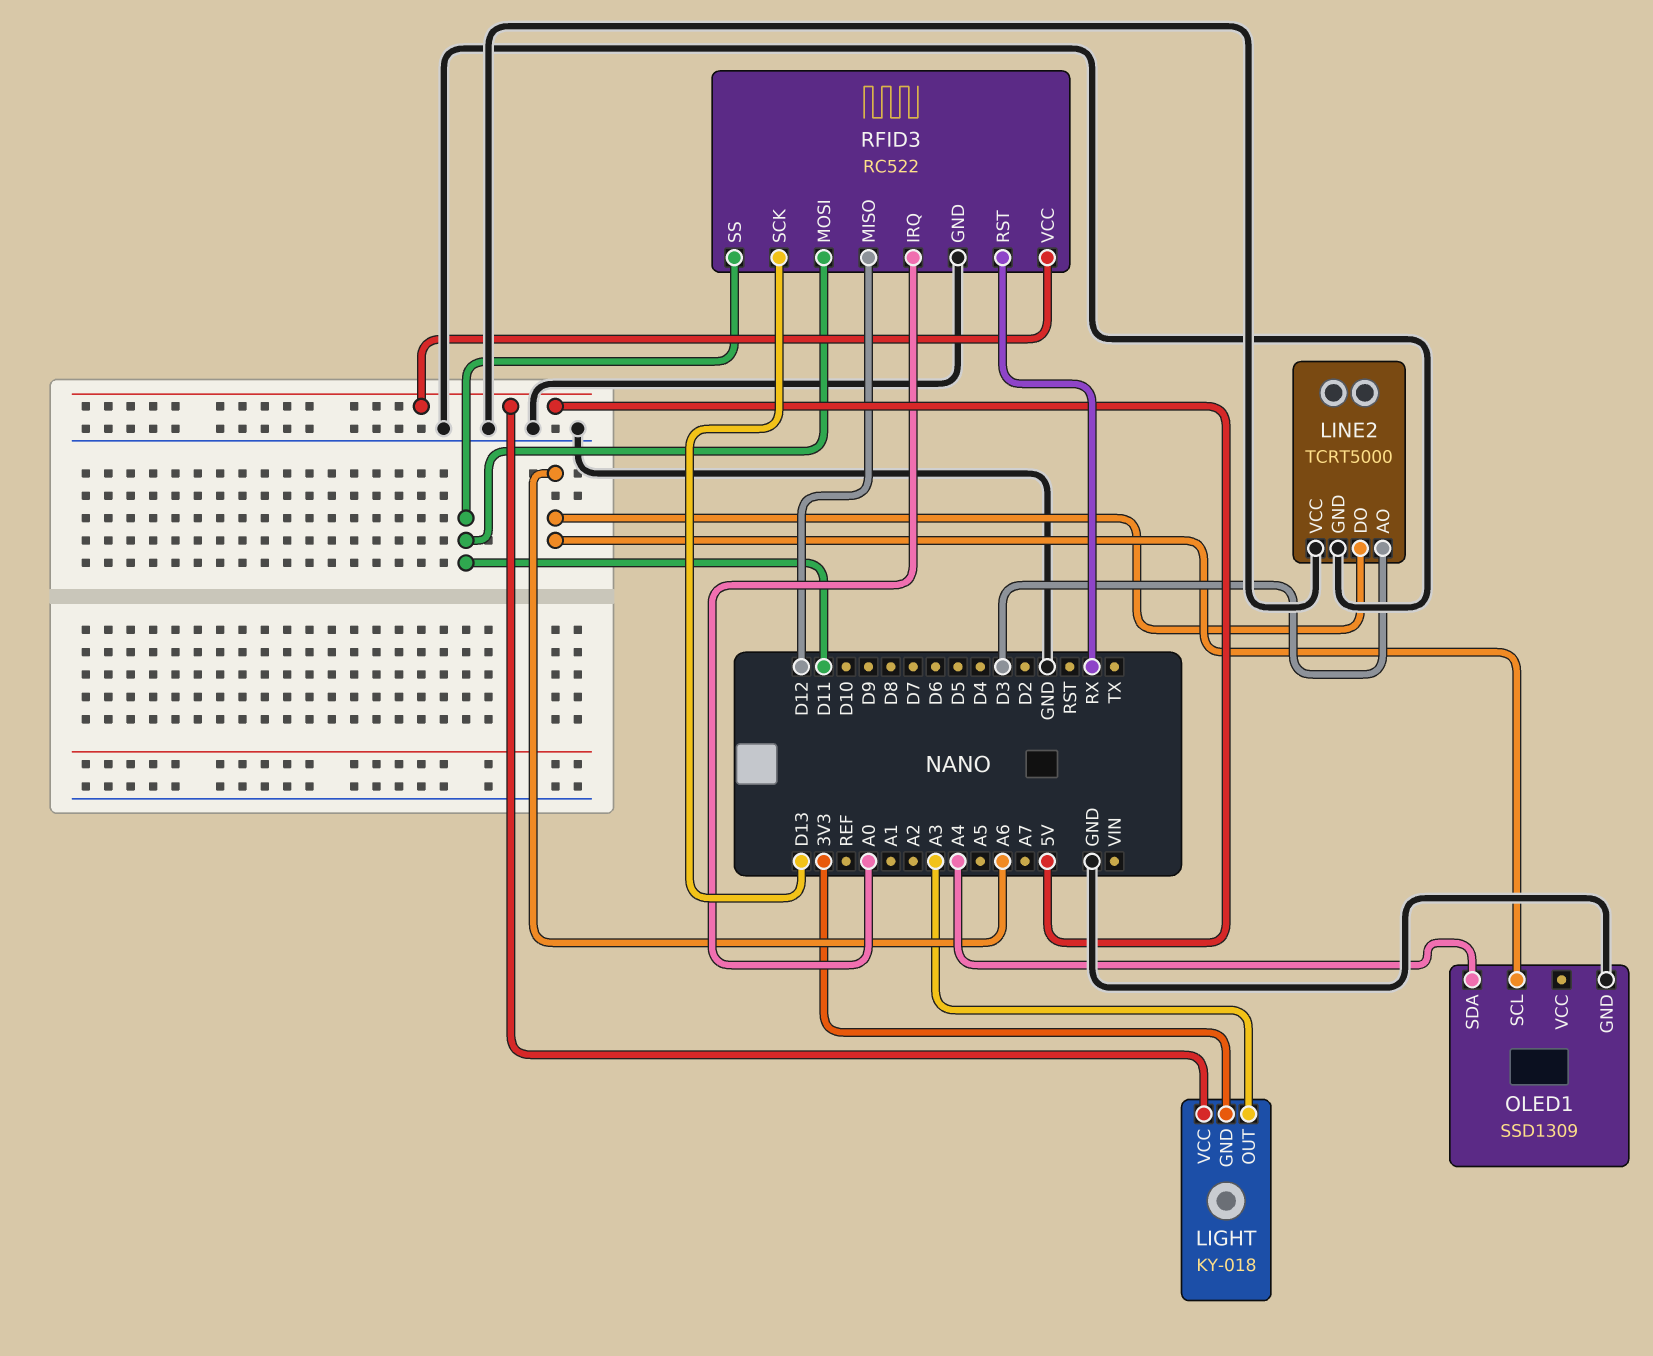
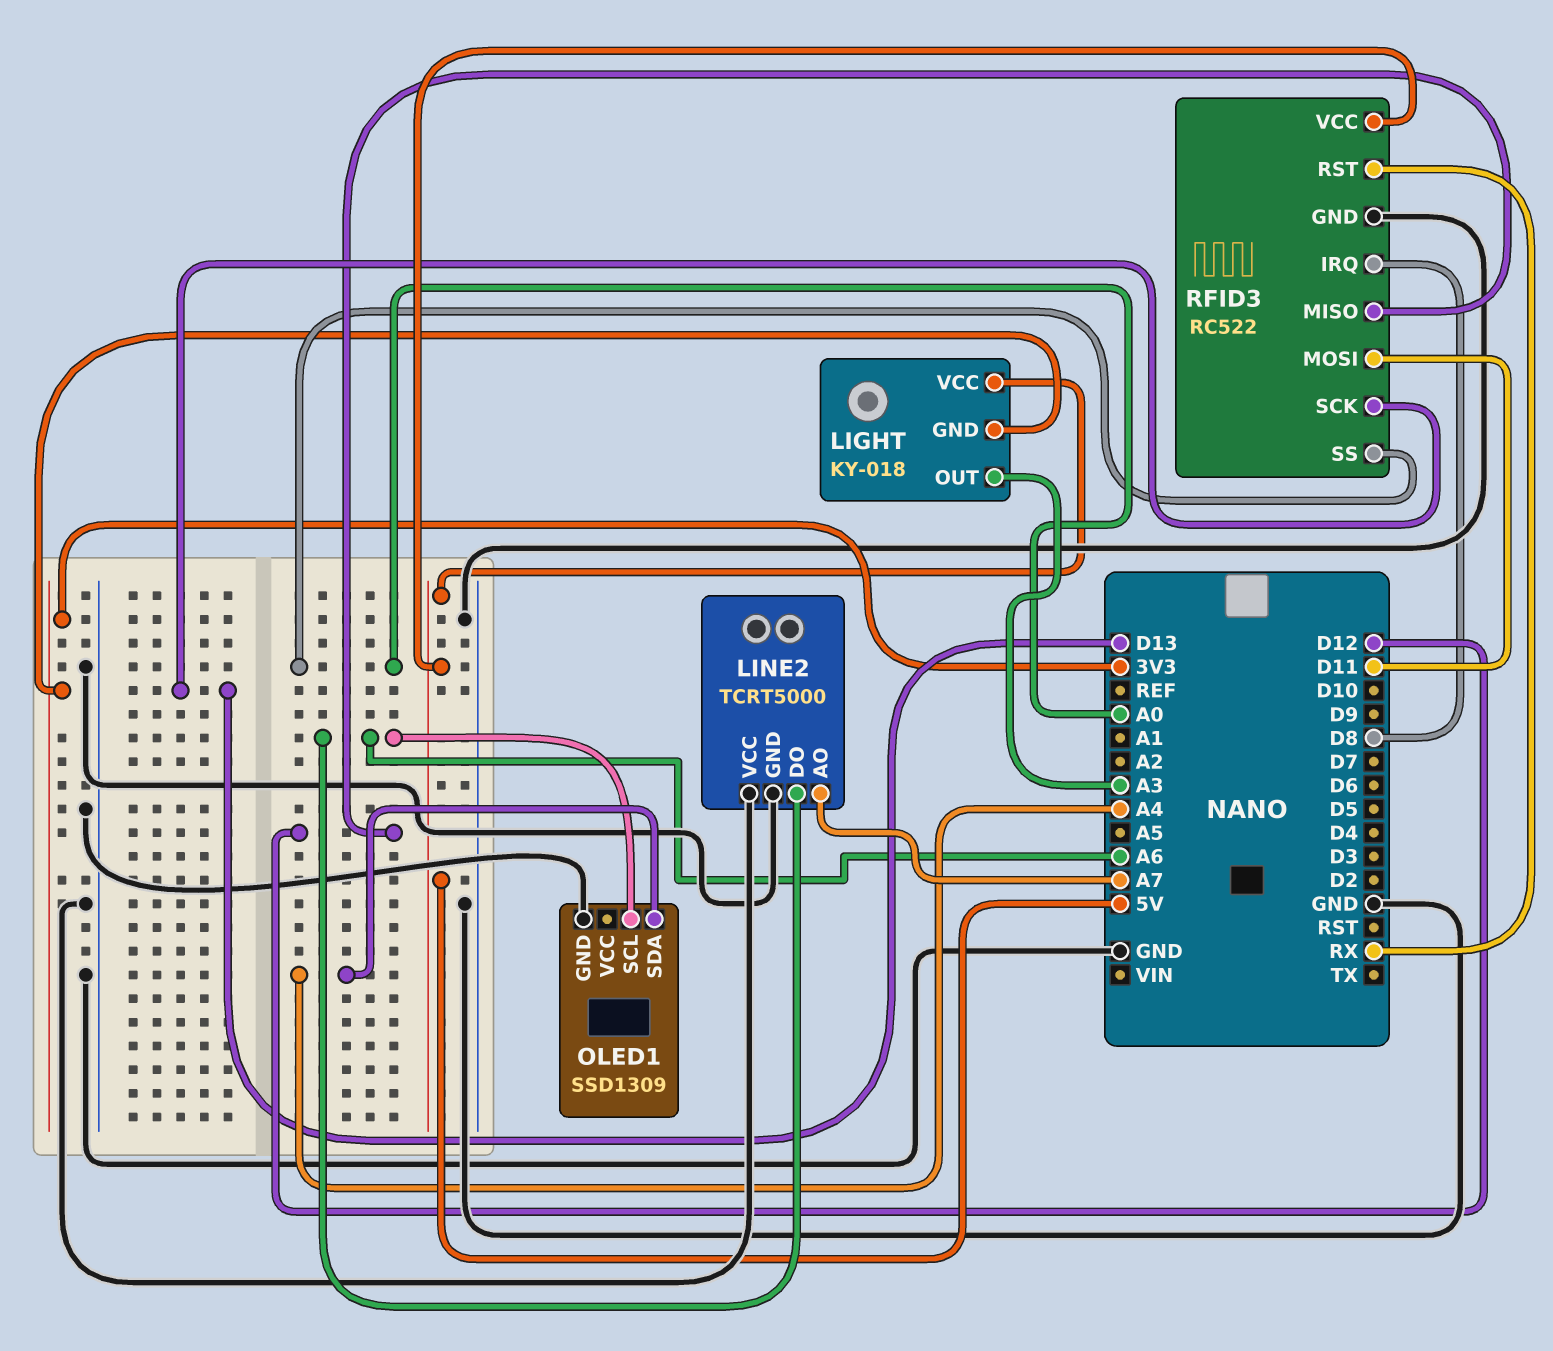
LINE2 pin AO: D3 -> A7
RFID3 pin IRQ: A0 -> D8
RFID3 pin SS: D11 -> A0

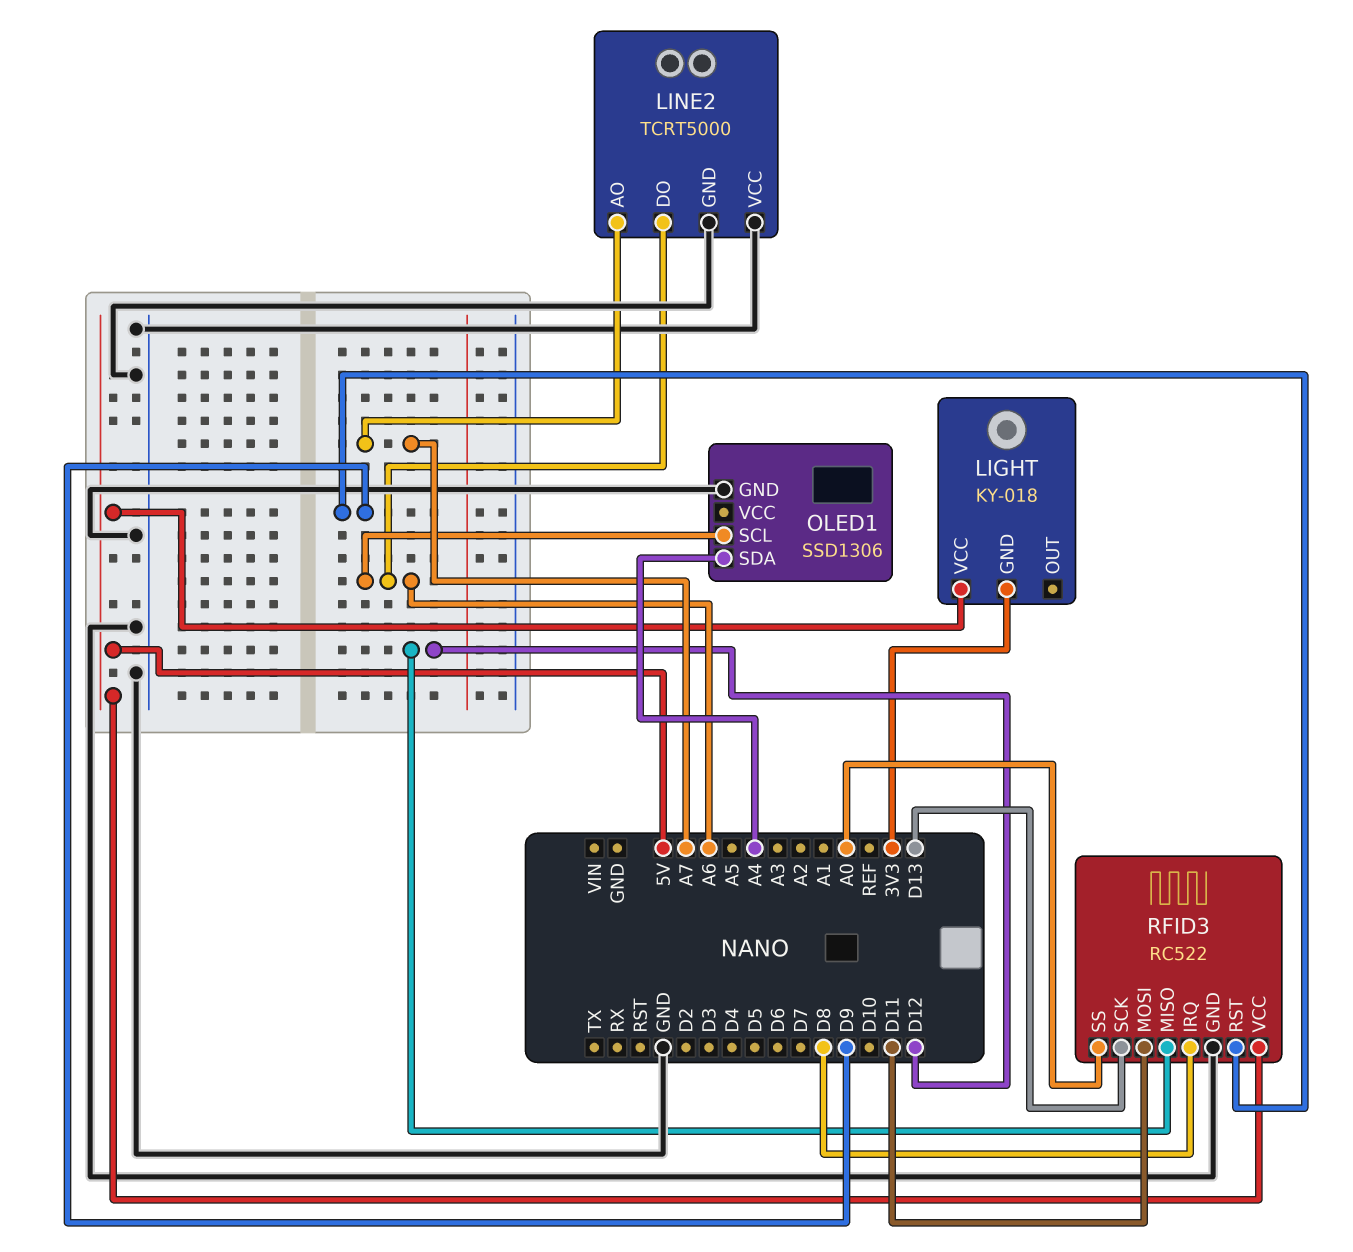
LIGHT pin OUT: A3 -> none
OLED1: SSD1309 -> SSD1306
RFID3 pin RST: RX -> D9

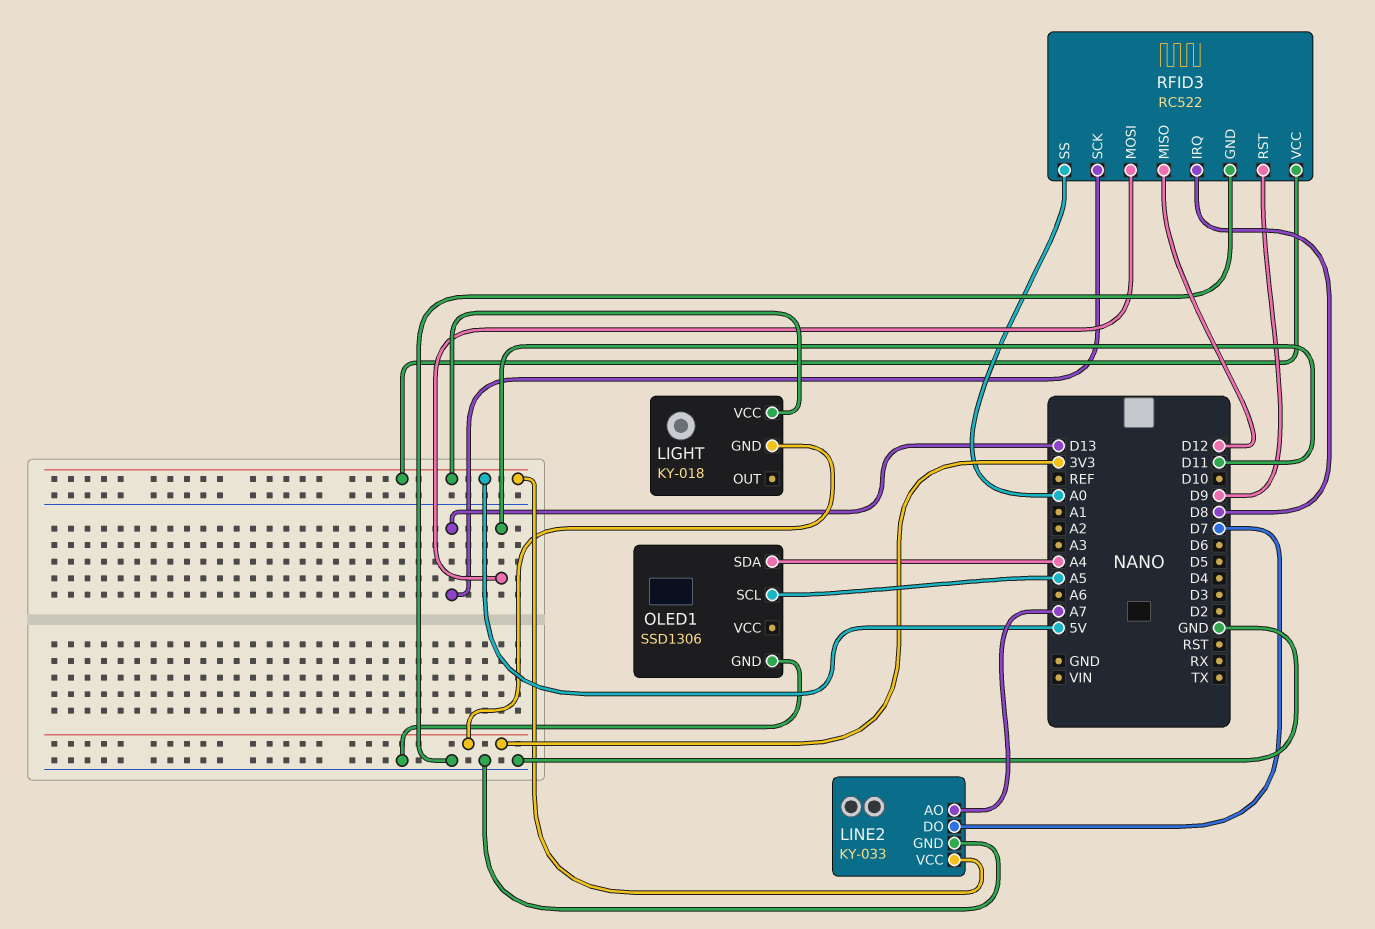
LINE2: TCRT5000 -> KY-033
LINE2 pin DO: A6 -> D7
LINE2 pin VCC: GND -> 5V
OLED1 pin SCL: A6 -> A5

